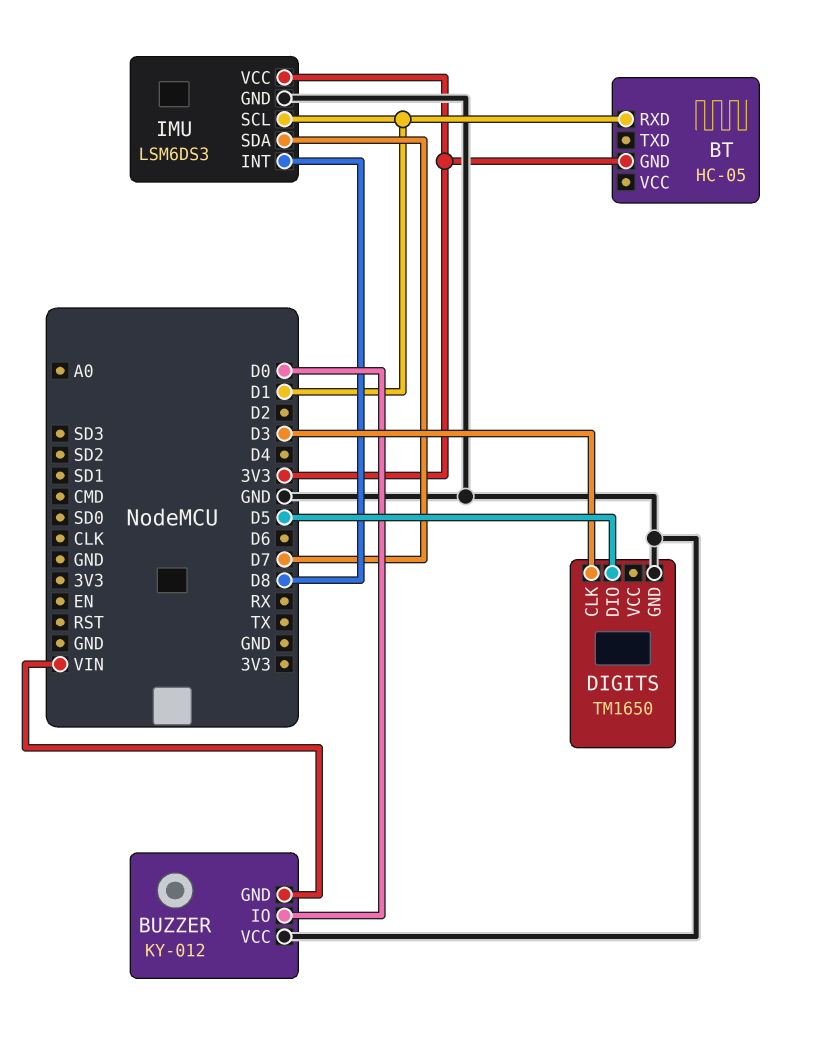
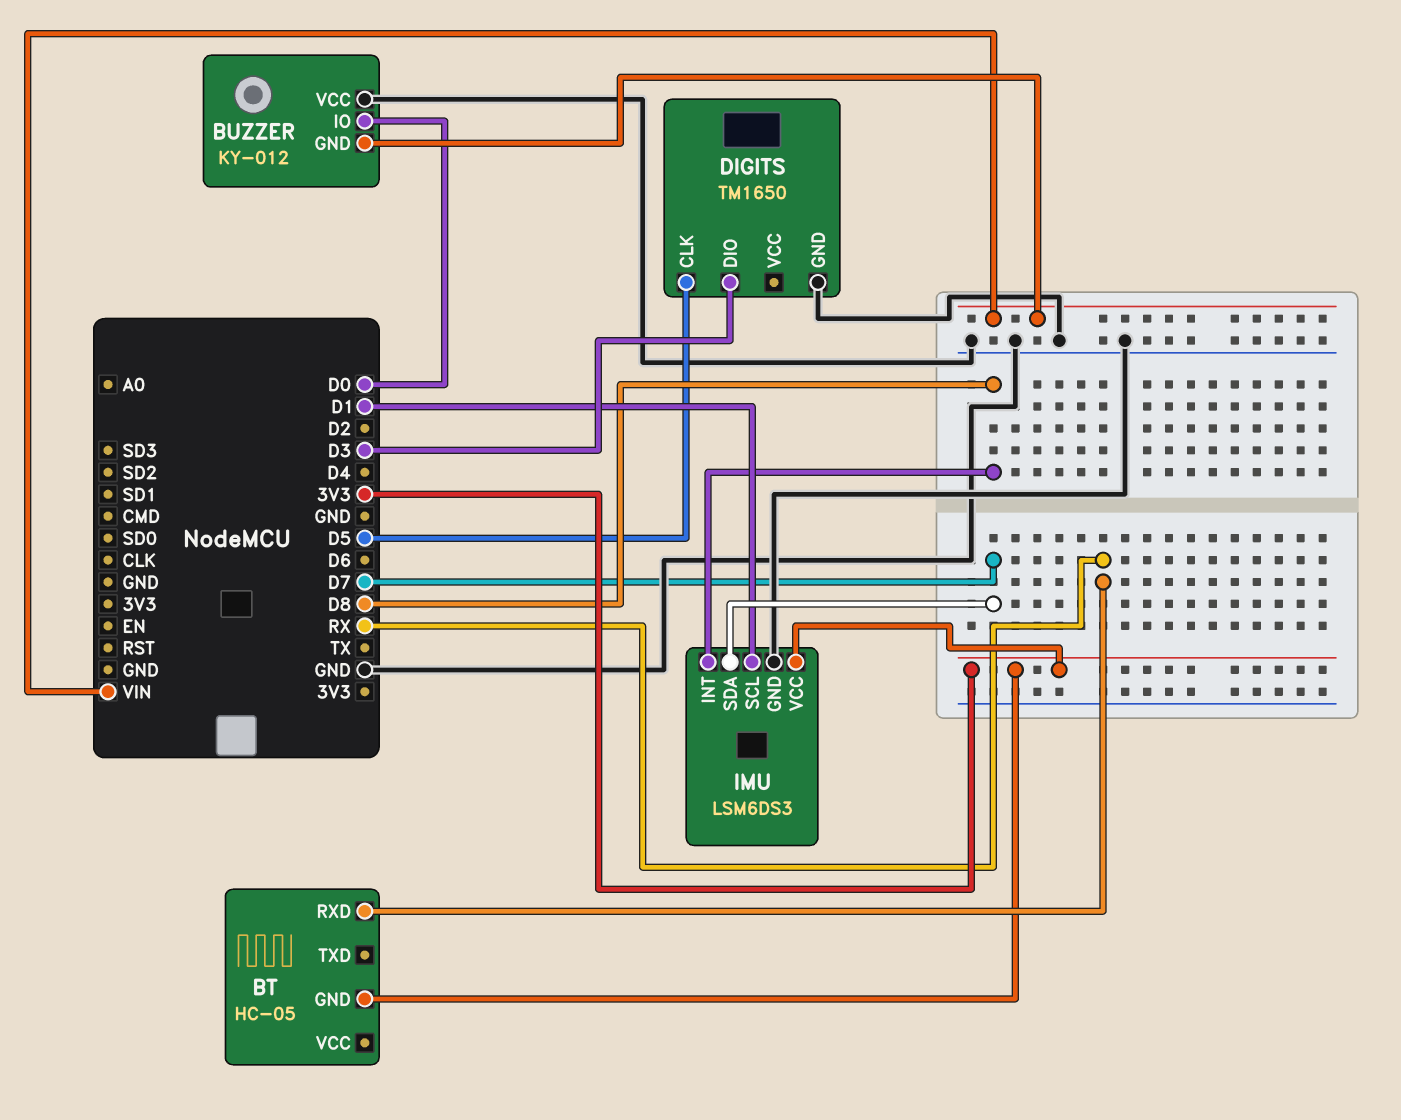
BT pin RXD: D1 -> RX
DIGITS pin CLK: D3 -> D5
DIGITS pin DIO: D5 -> D3

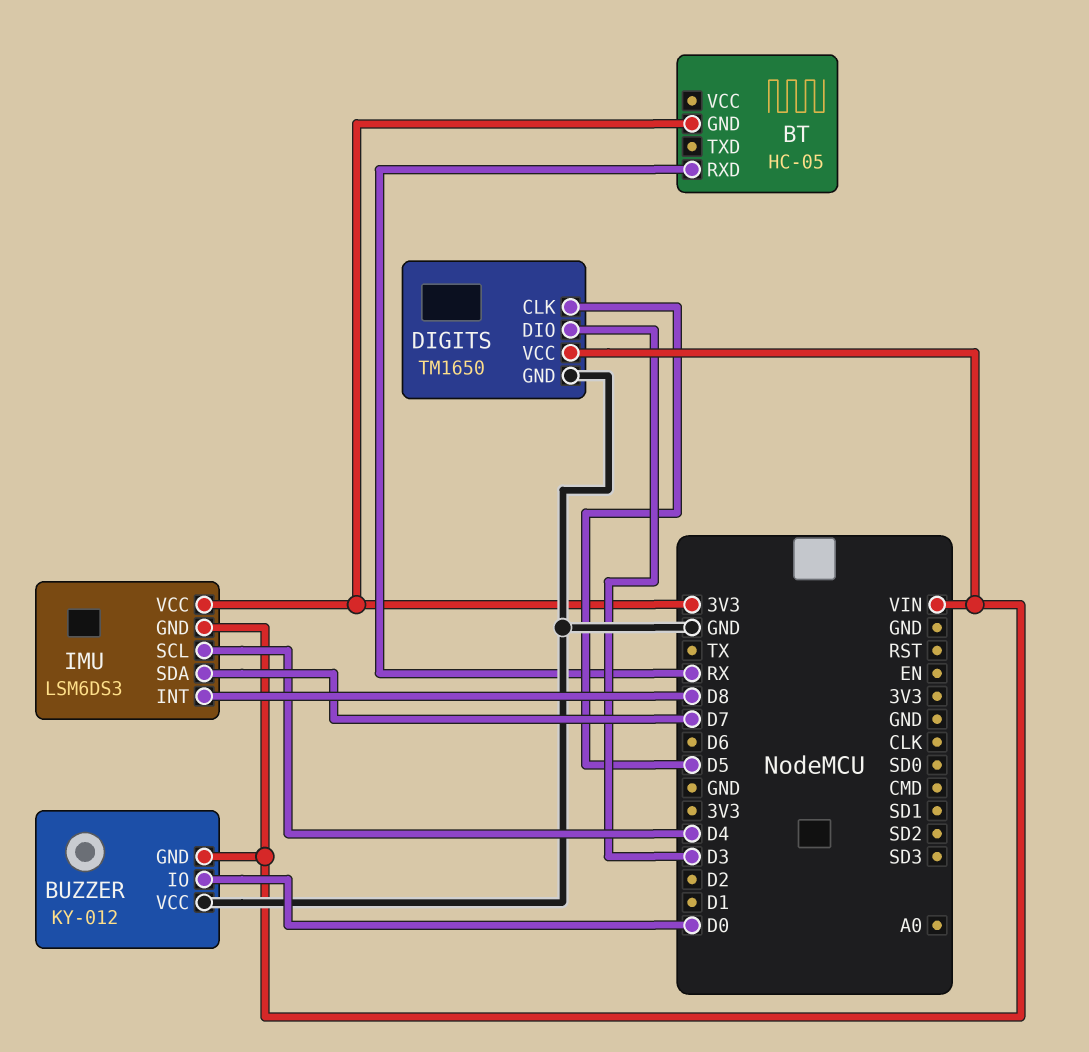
DIGITS pin VCC: none -> VIN
IMU pin GND: GND -> VIN
IMU pin SCL: D1 -> D4

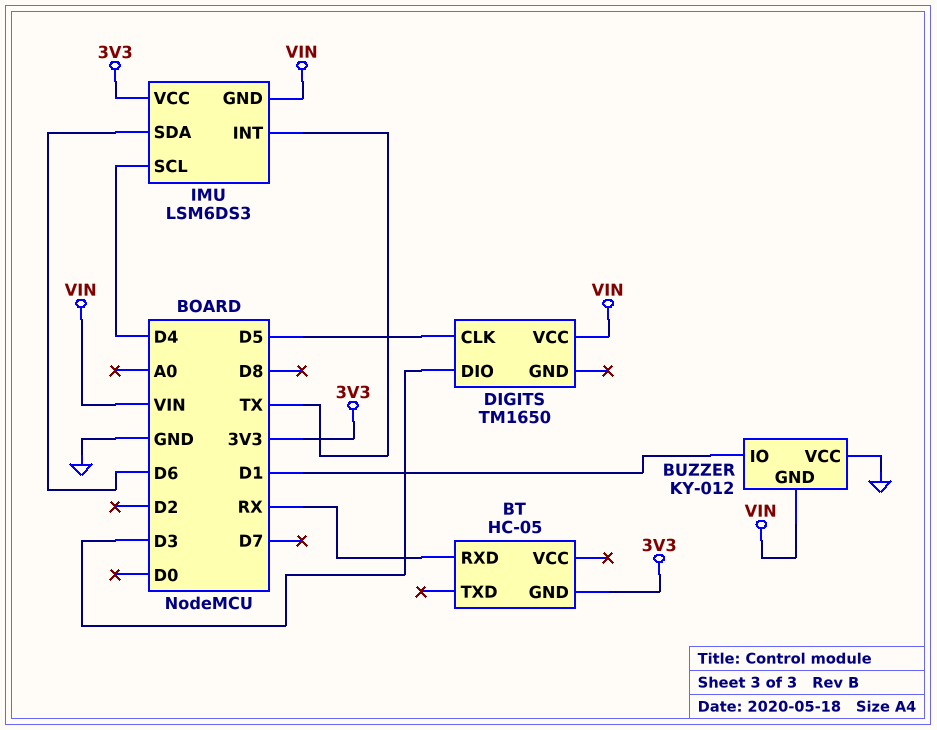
BUZZER pin IO: D0 -> D1
DIGITS pin GND: GND -> none
IMU pin INT: D8 -> TX
IMU pin SDA: D7 -> D6

